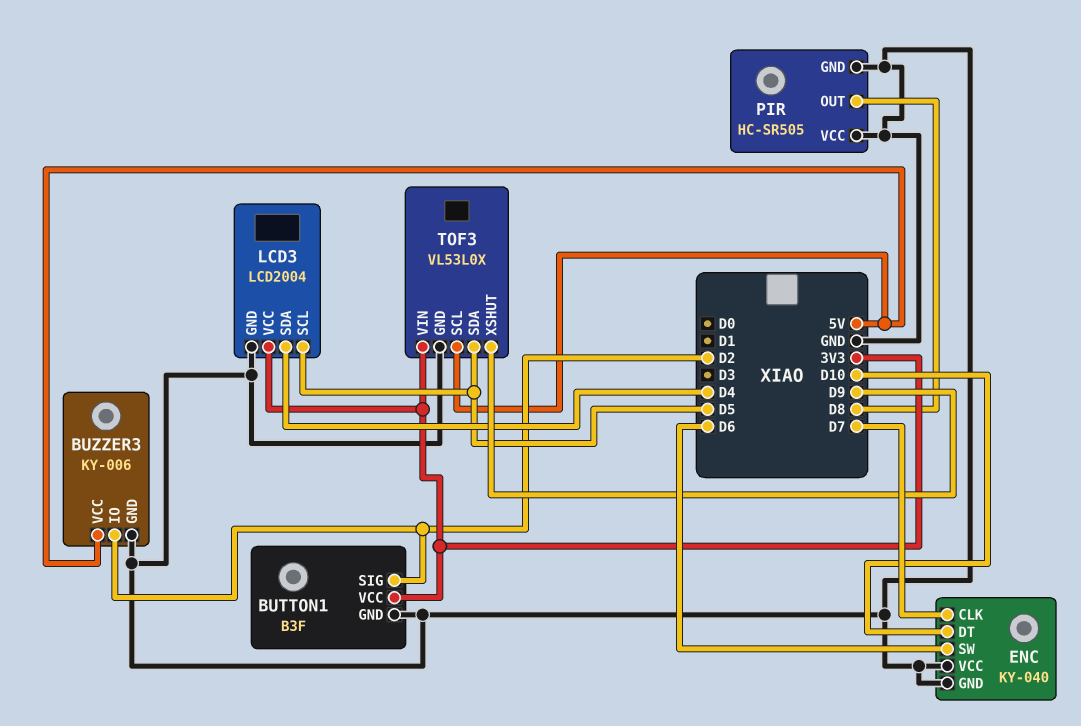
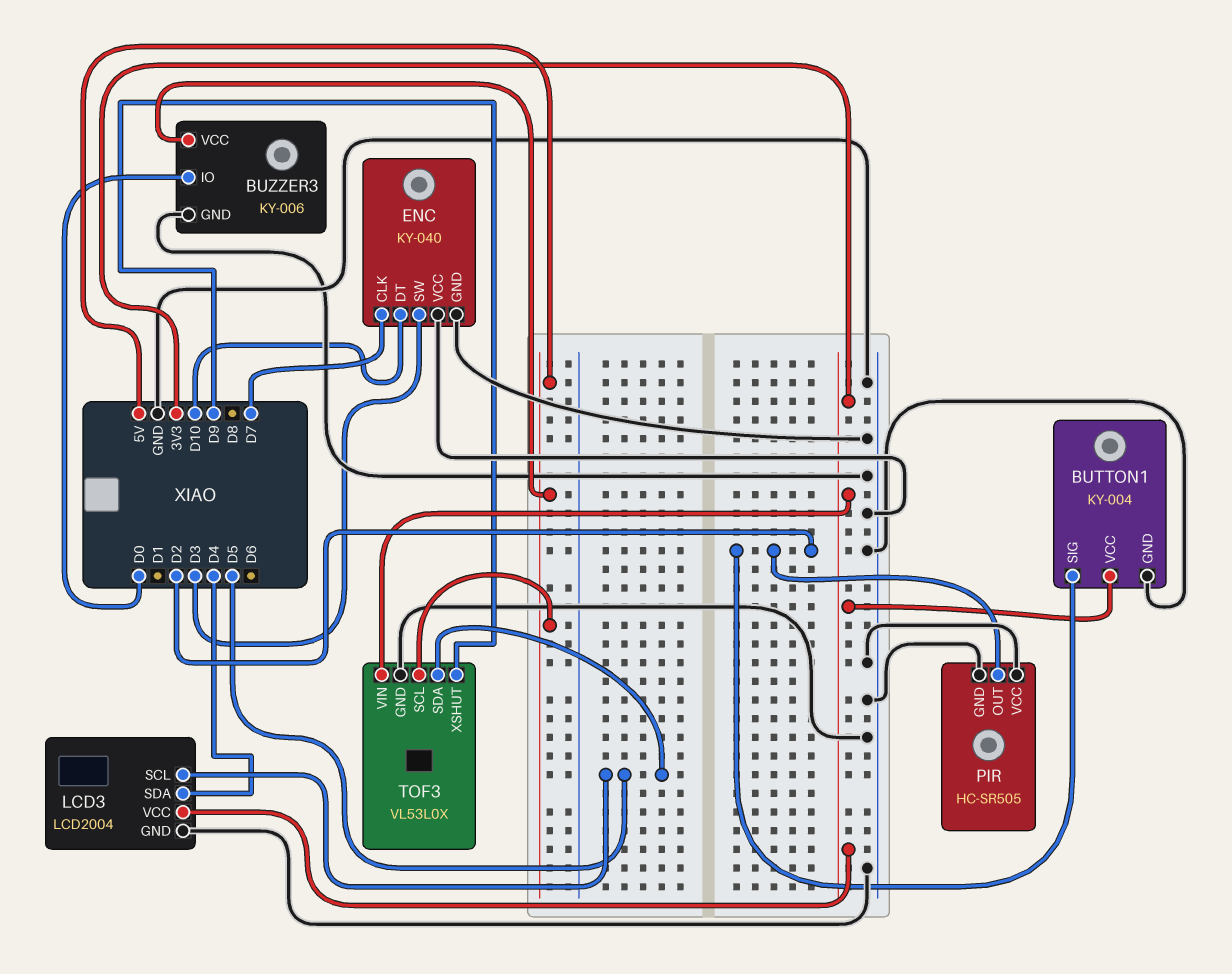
BUTTON1: B3F -> KY-004
BUZZER3 pin IO: D2 -> D0
ENC pin SW: D6 -> D3
PIR pin OUT: D8 -> D2

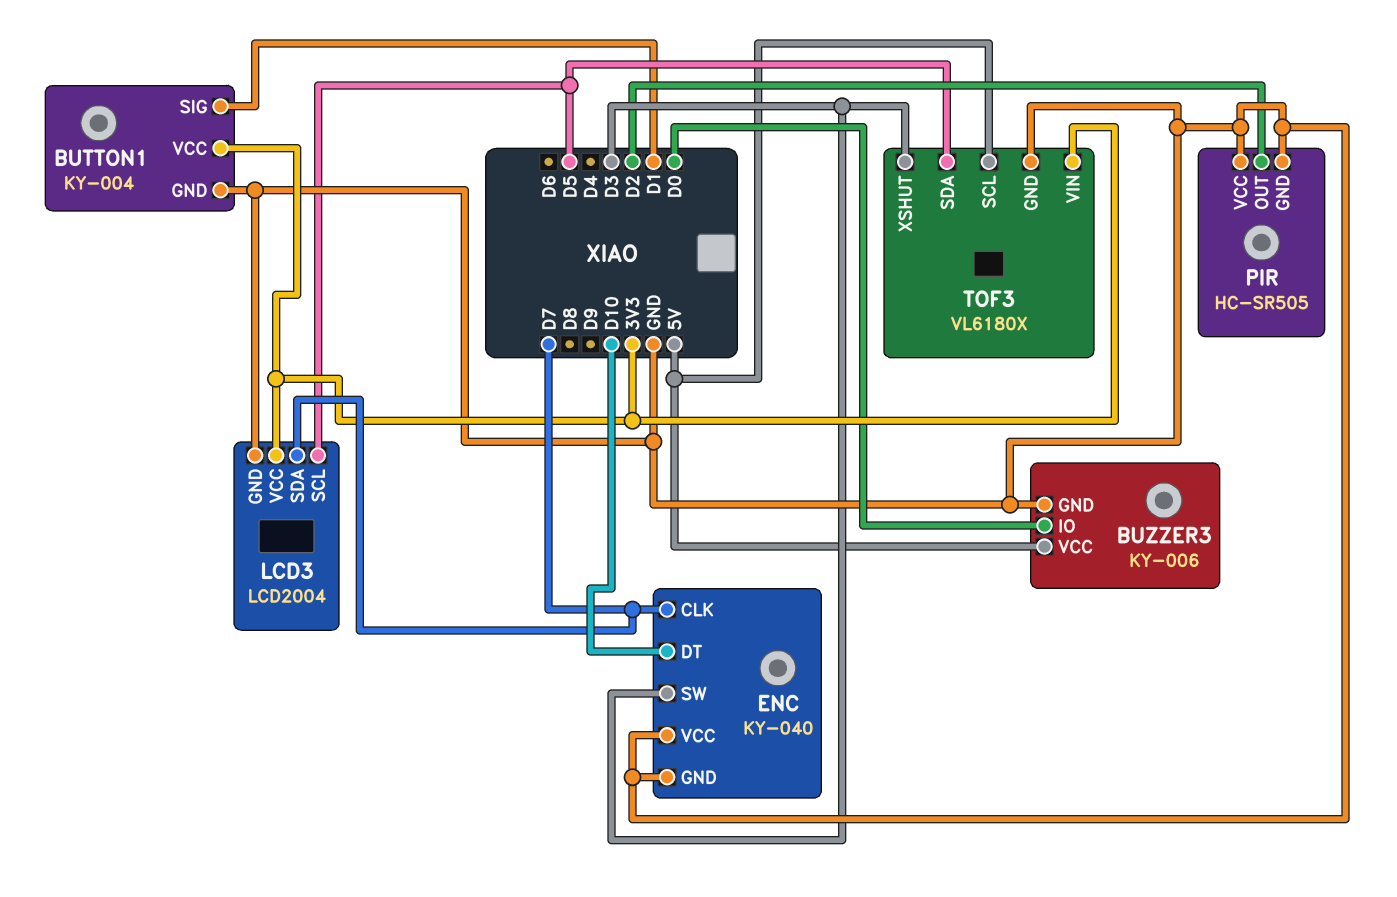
BUTTON1 pin SIG: D2 -> D1
LCD3 pin SDA: D4 -> D7
TOF3: VL53L0X -> VL6180X
TOF3 pin XSHUT: D9 -> D3

